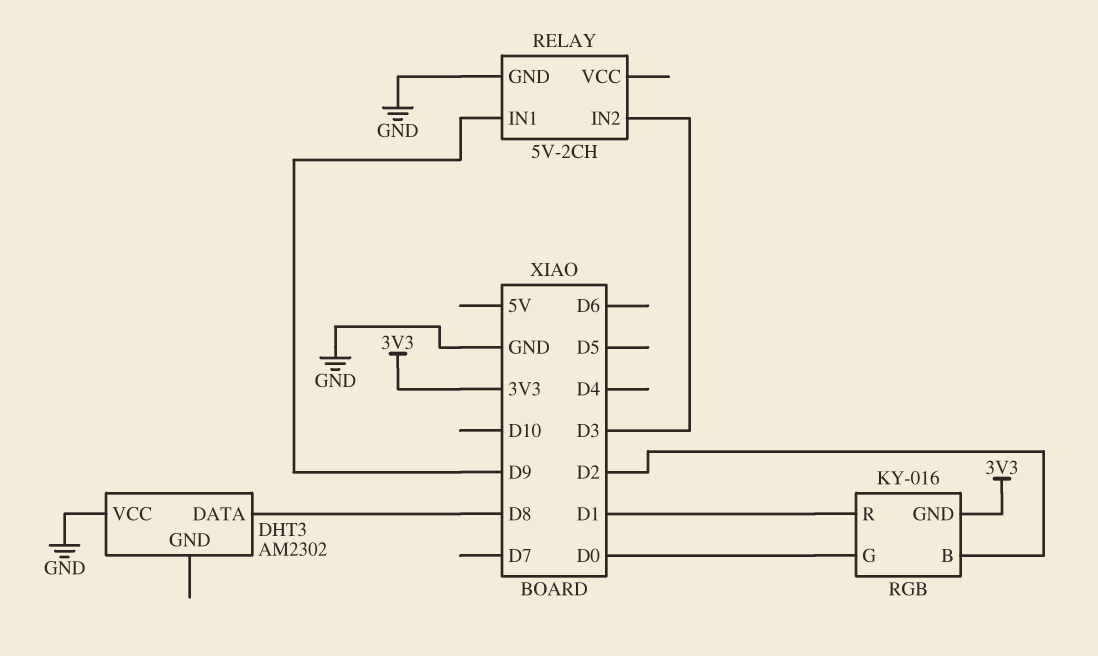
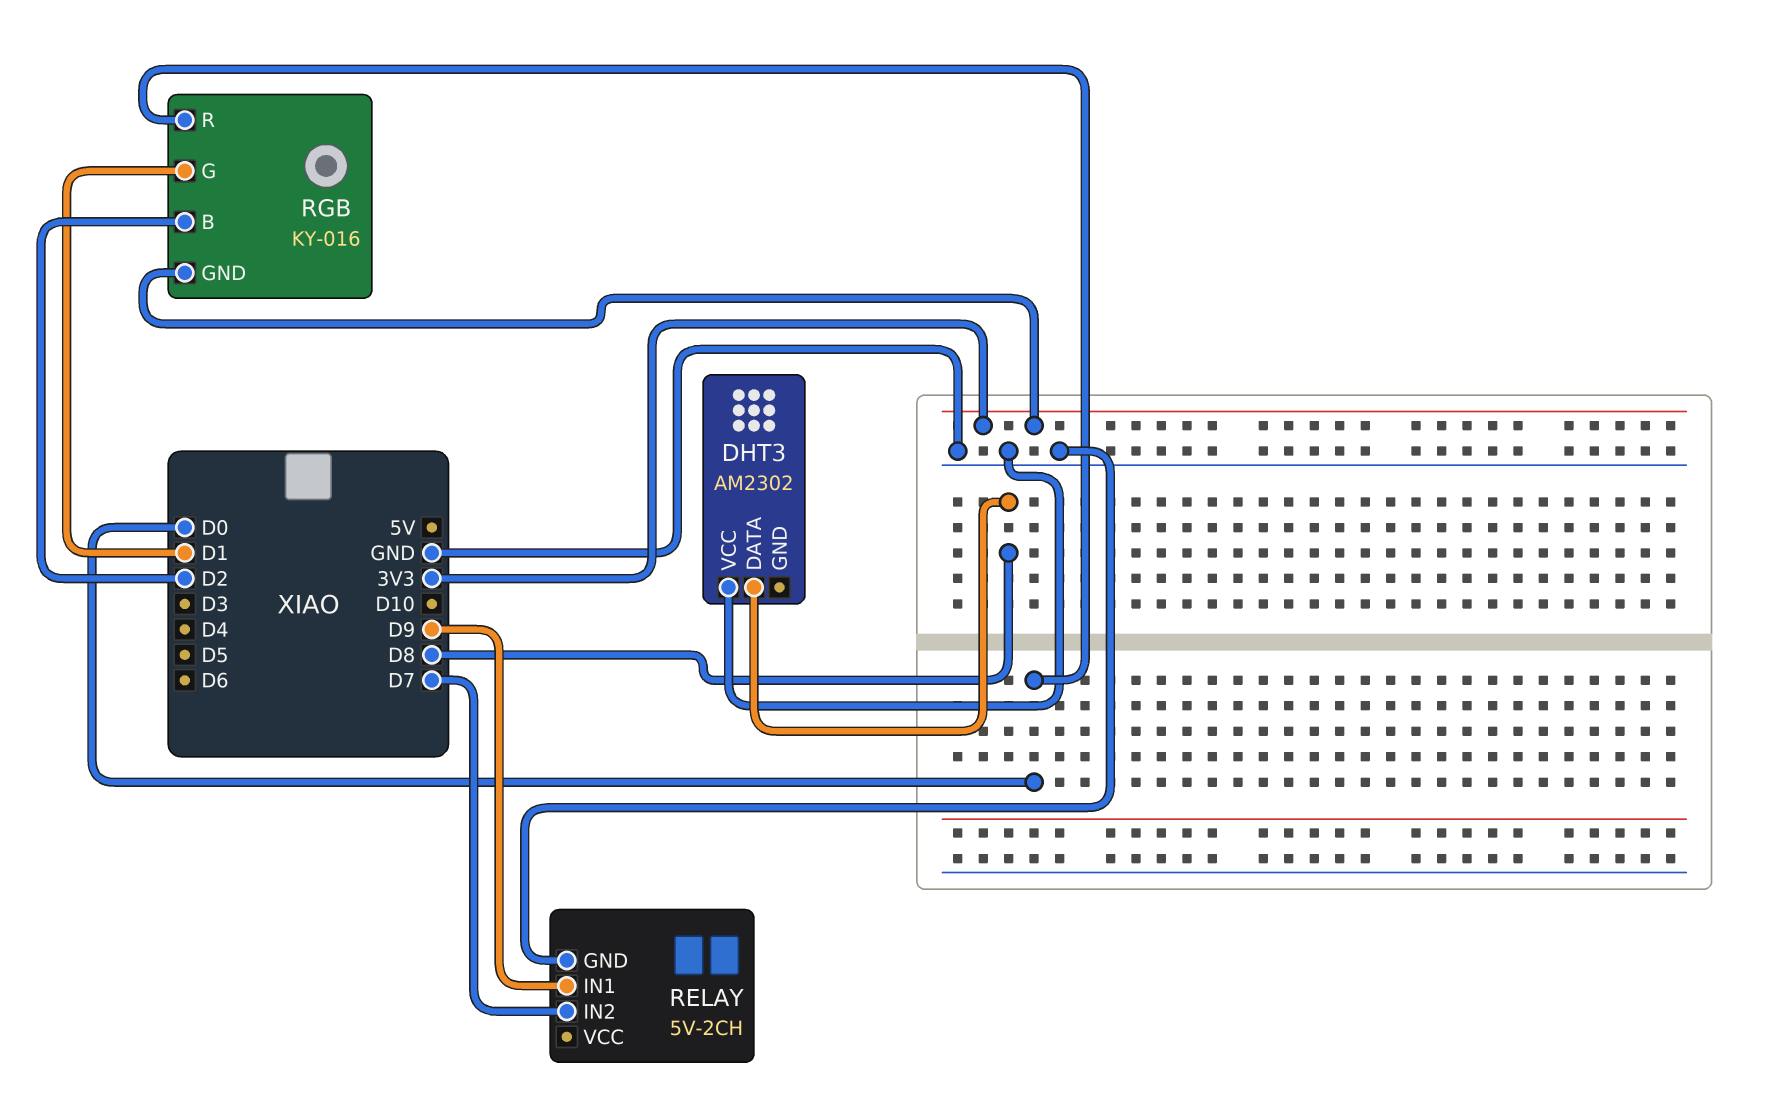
RELAY pin IN2: D3 -> D7
RGB pin G: D0 -> D1
RGB pin R: D1 -> D0

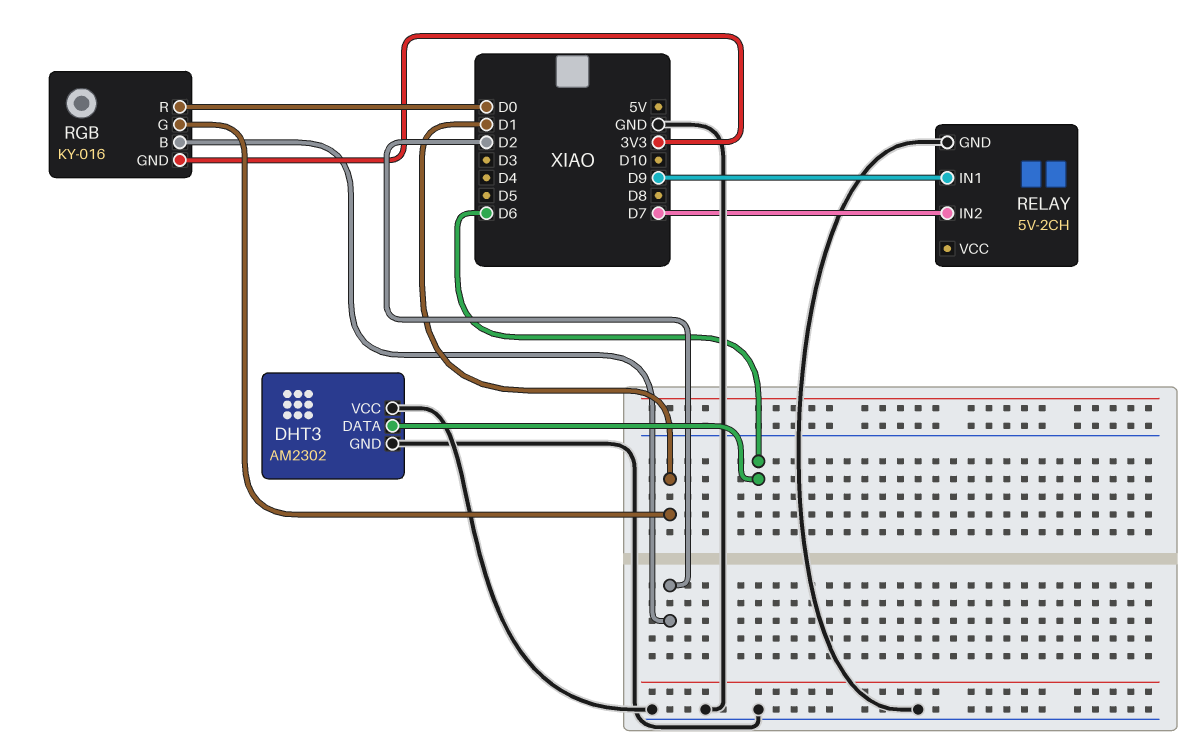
DHT3 pin DATA: D8 -> D6
DHT3 pin GND: none -> GND

